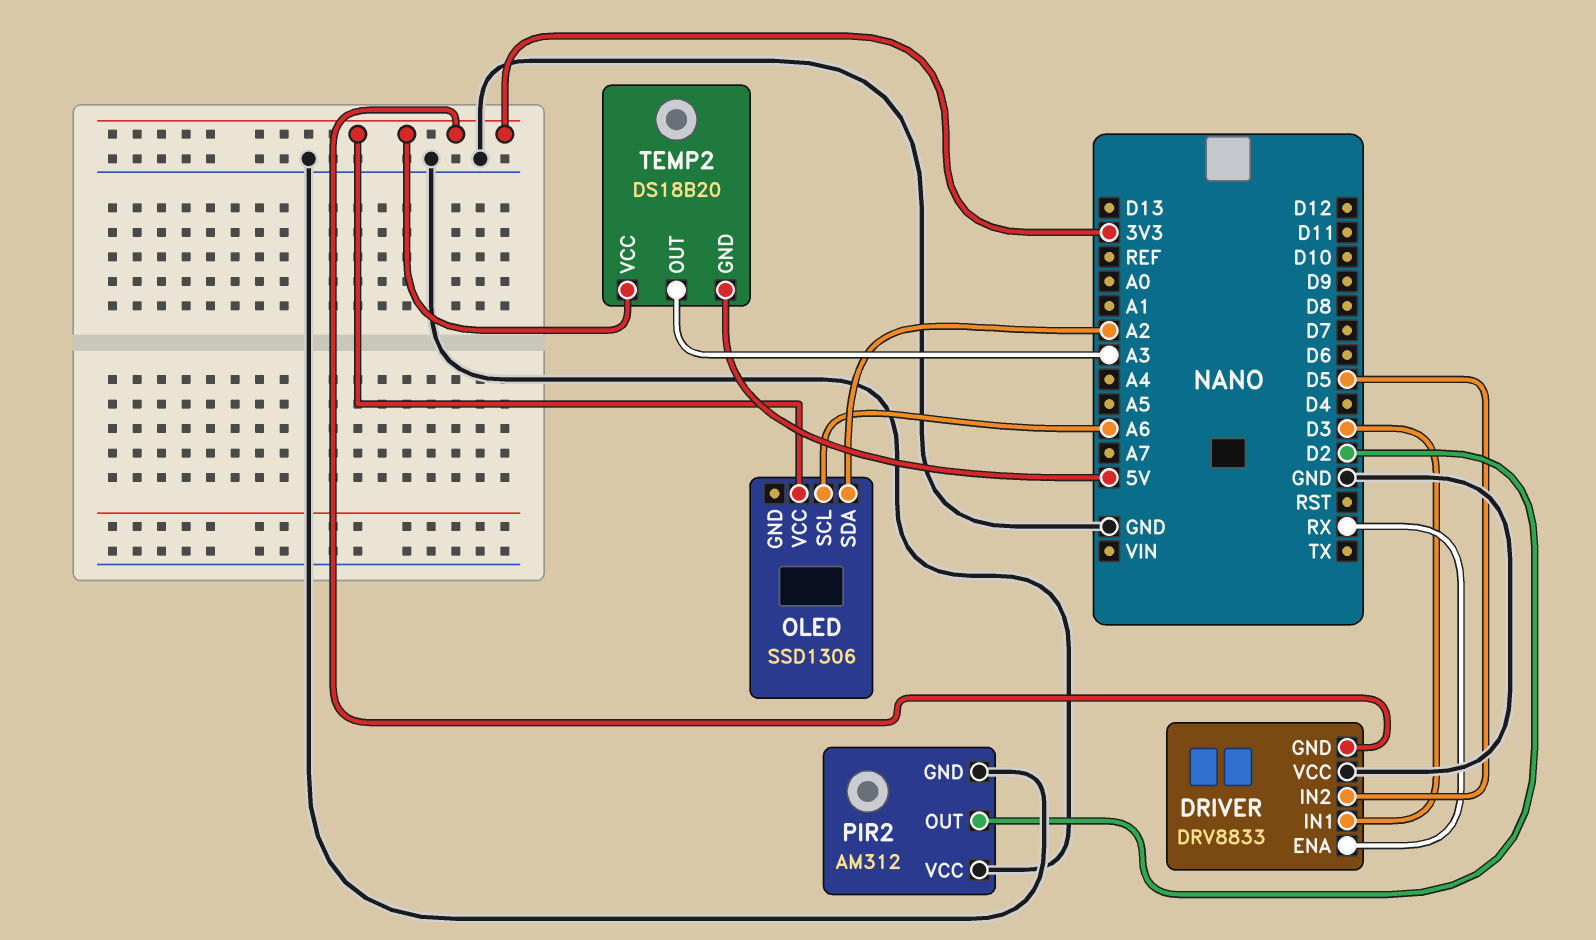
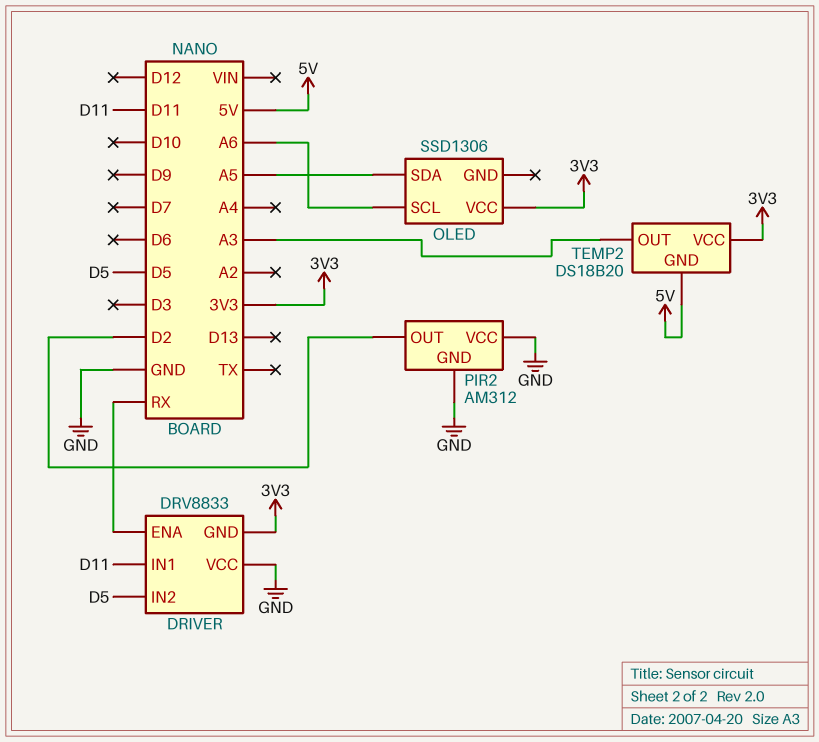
DRIVER pin IN1: D3 -> D11
OLED pin SDA: A2 -> A5

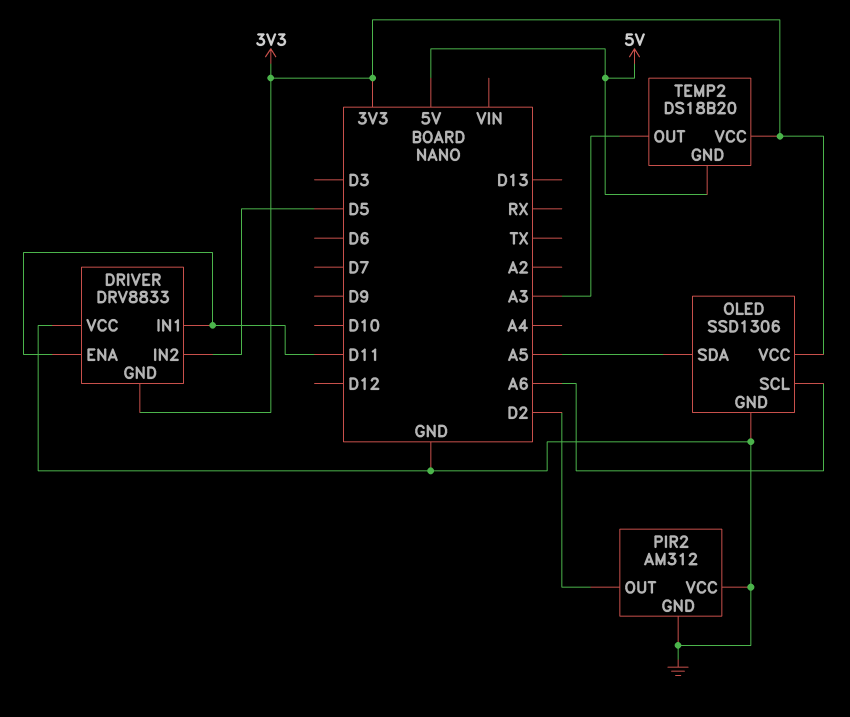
DRIVER pin ENA: RX -> D11
OLED pin GND: none -> GND

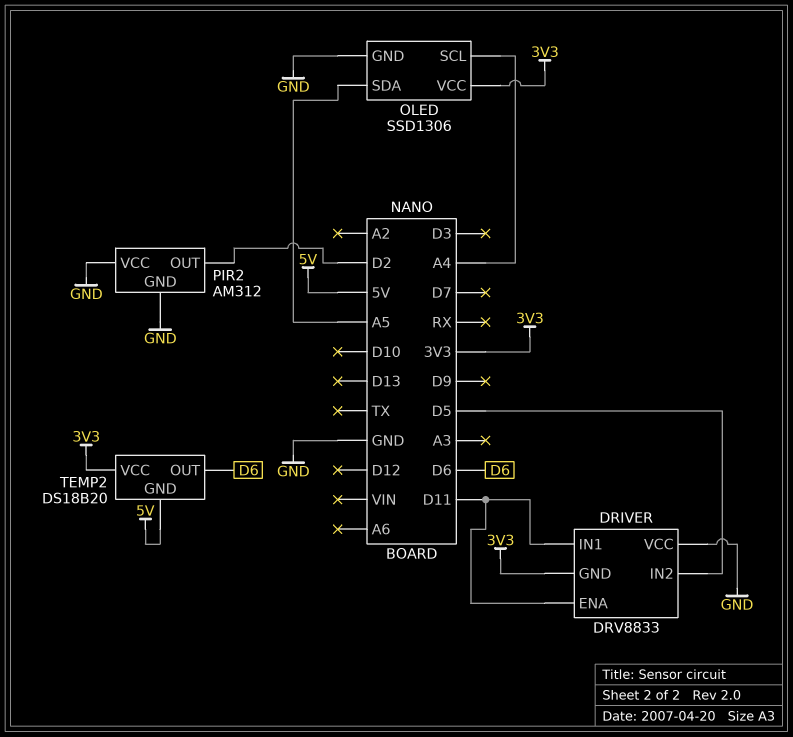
OLED pin SCL: A6 -> A4
TEMP2 pin OUT: A3 -> D6

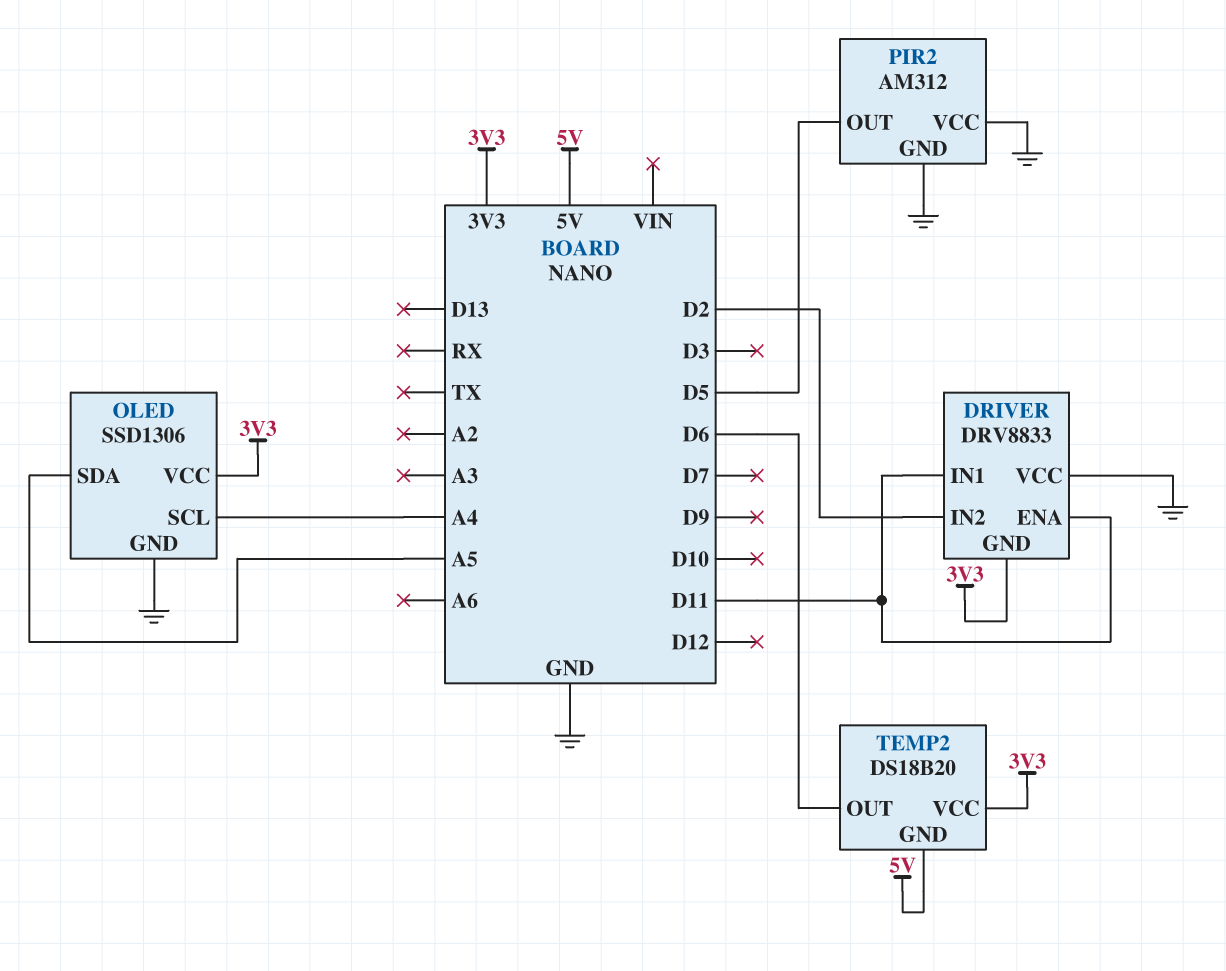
DRIVER pin IN2: D5 -> D2
PIR2 pin OUT: D2 -> D5

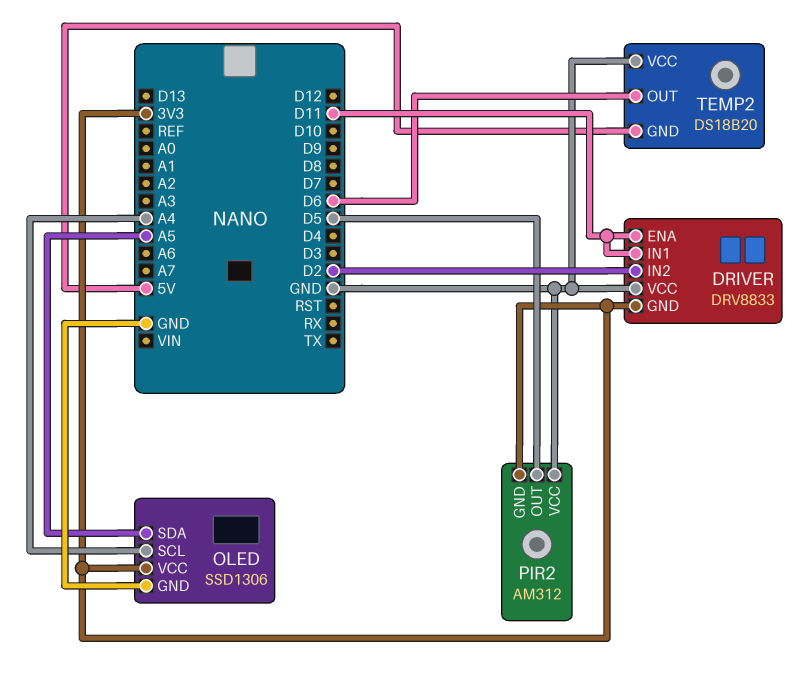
PIR2 pin GND: GND -> 3V3
TEMP2 pin VCC: 3V3 -> GND

